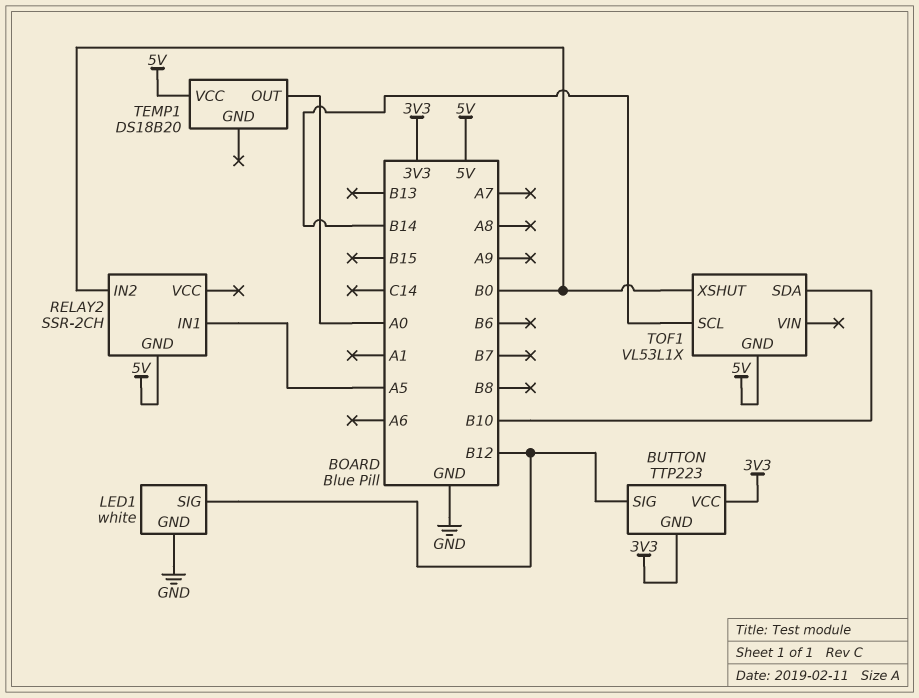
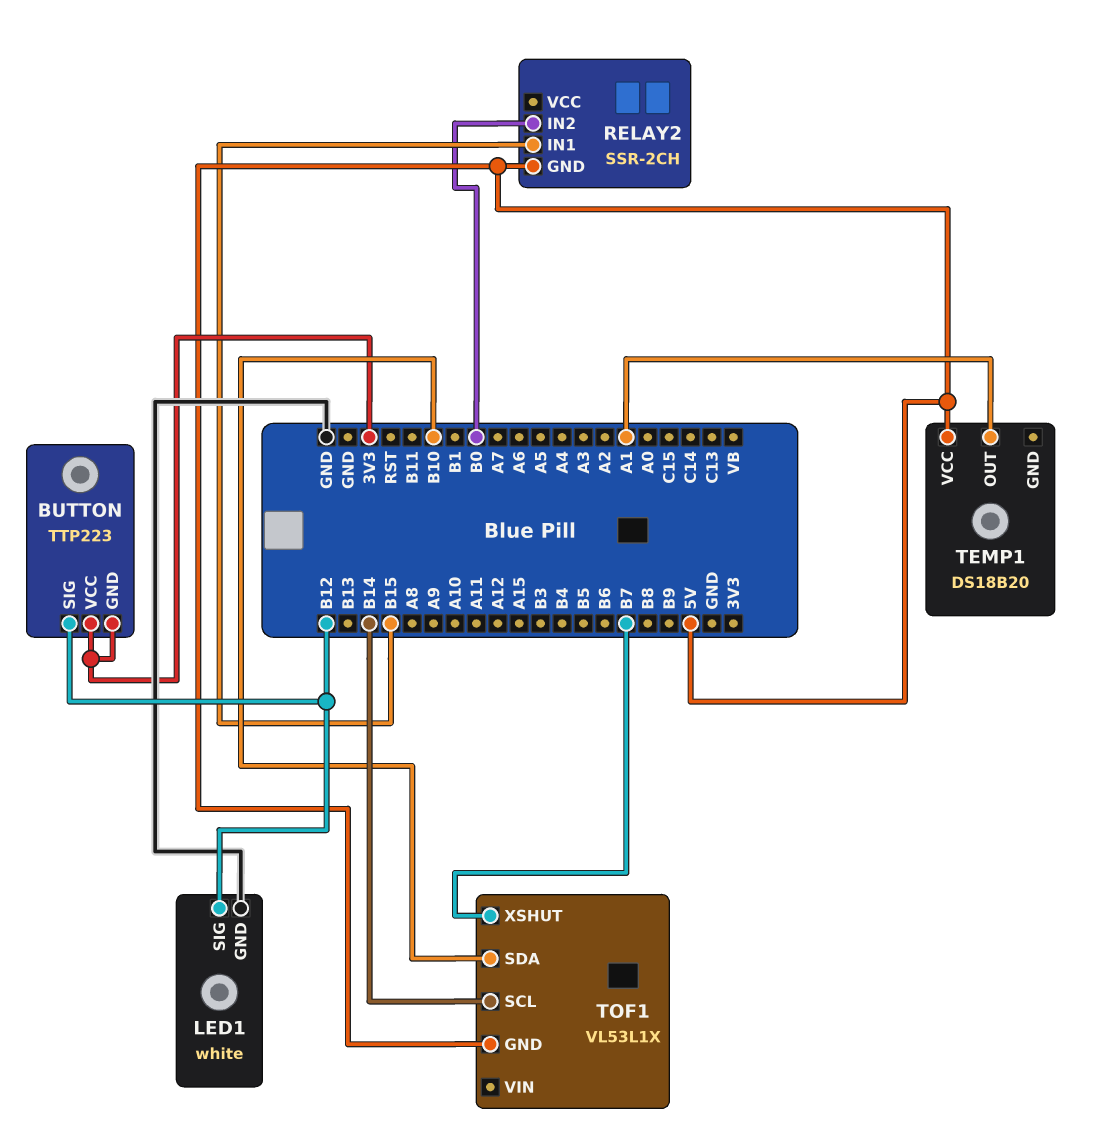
RELAY2 pin IN1: A5 -> B15
TEMP1 pin OUT: A0 -> A1
TOF1 pin XSHUT: B0 -> B7

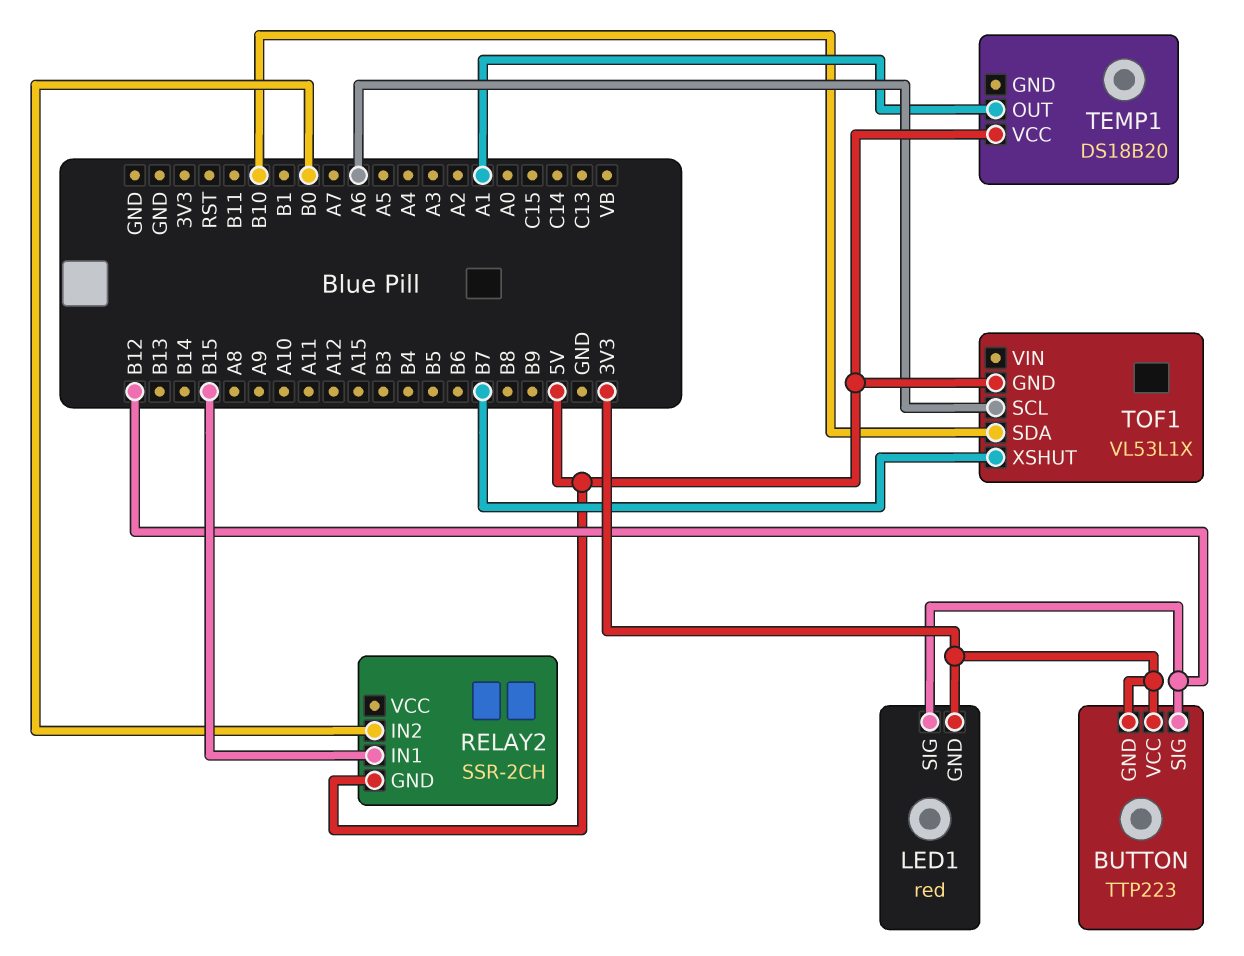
LED1: white -> red
LED1 pin GND: GND -> 3V3
TOF1 pin SCL: B14 -> A6

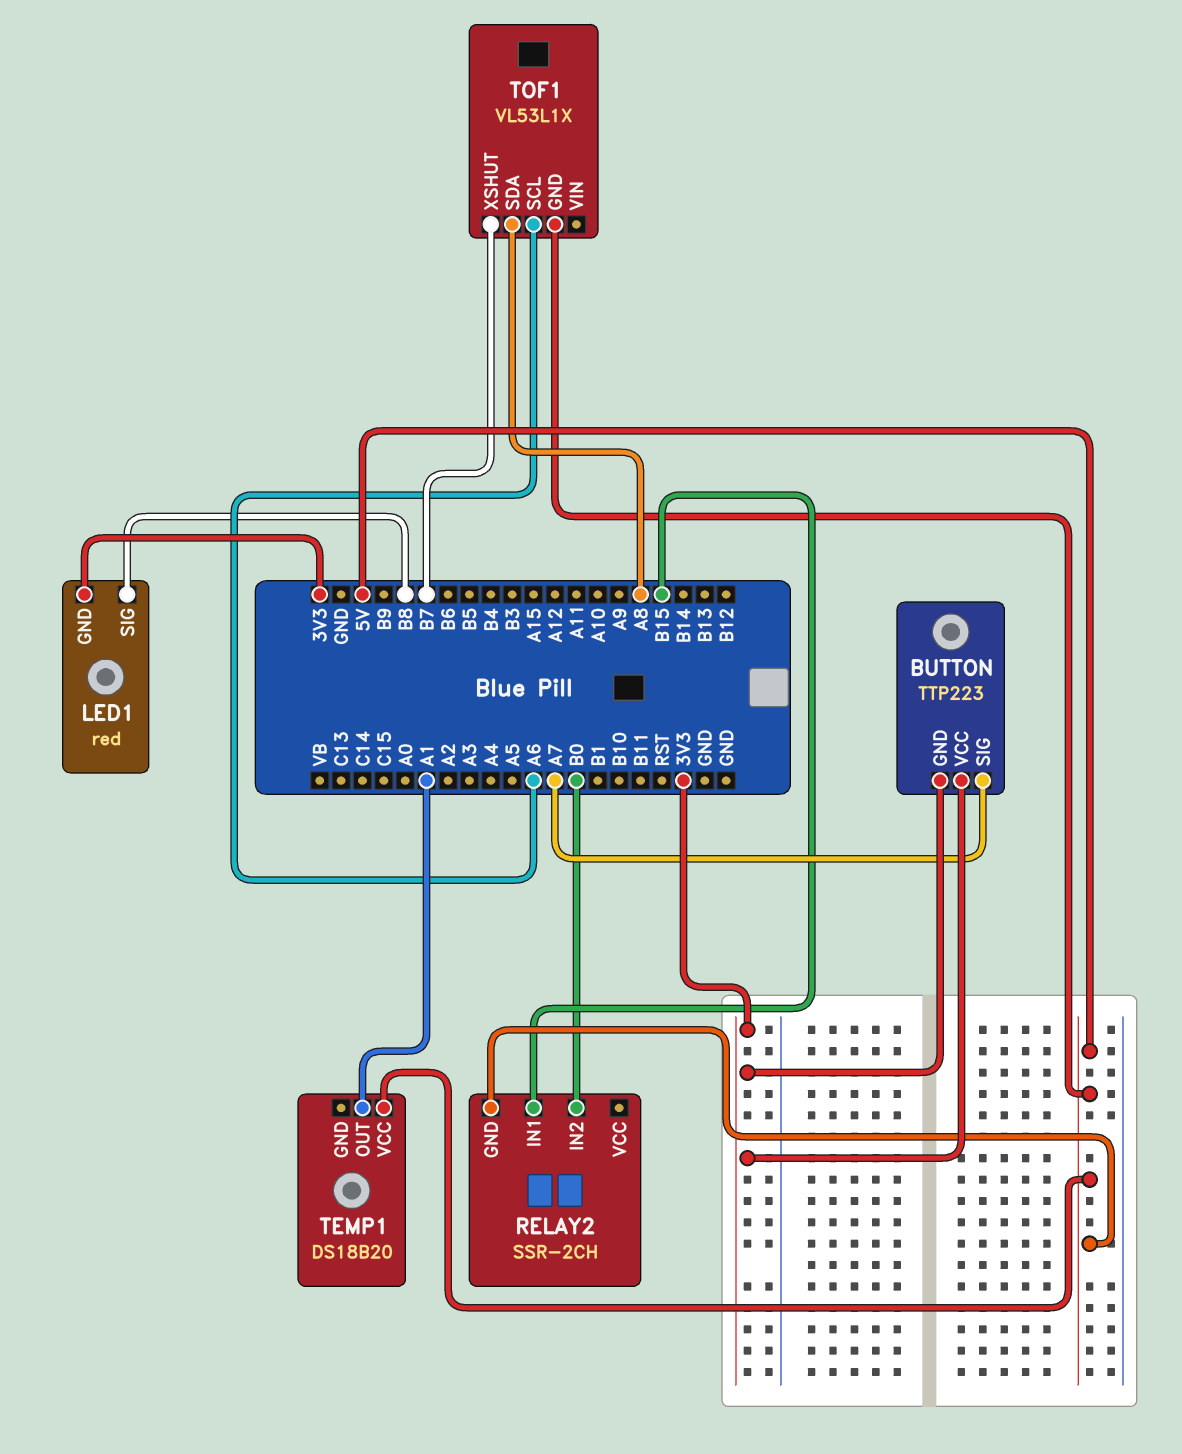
BUTTON pin SIG: B12 -> A7
LED1 pin SIG: B12 -> B8
TOF1 pin SDA: B10 -> A8

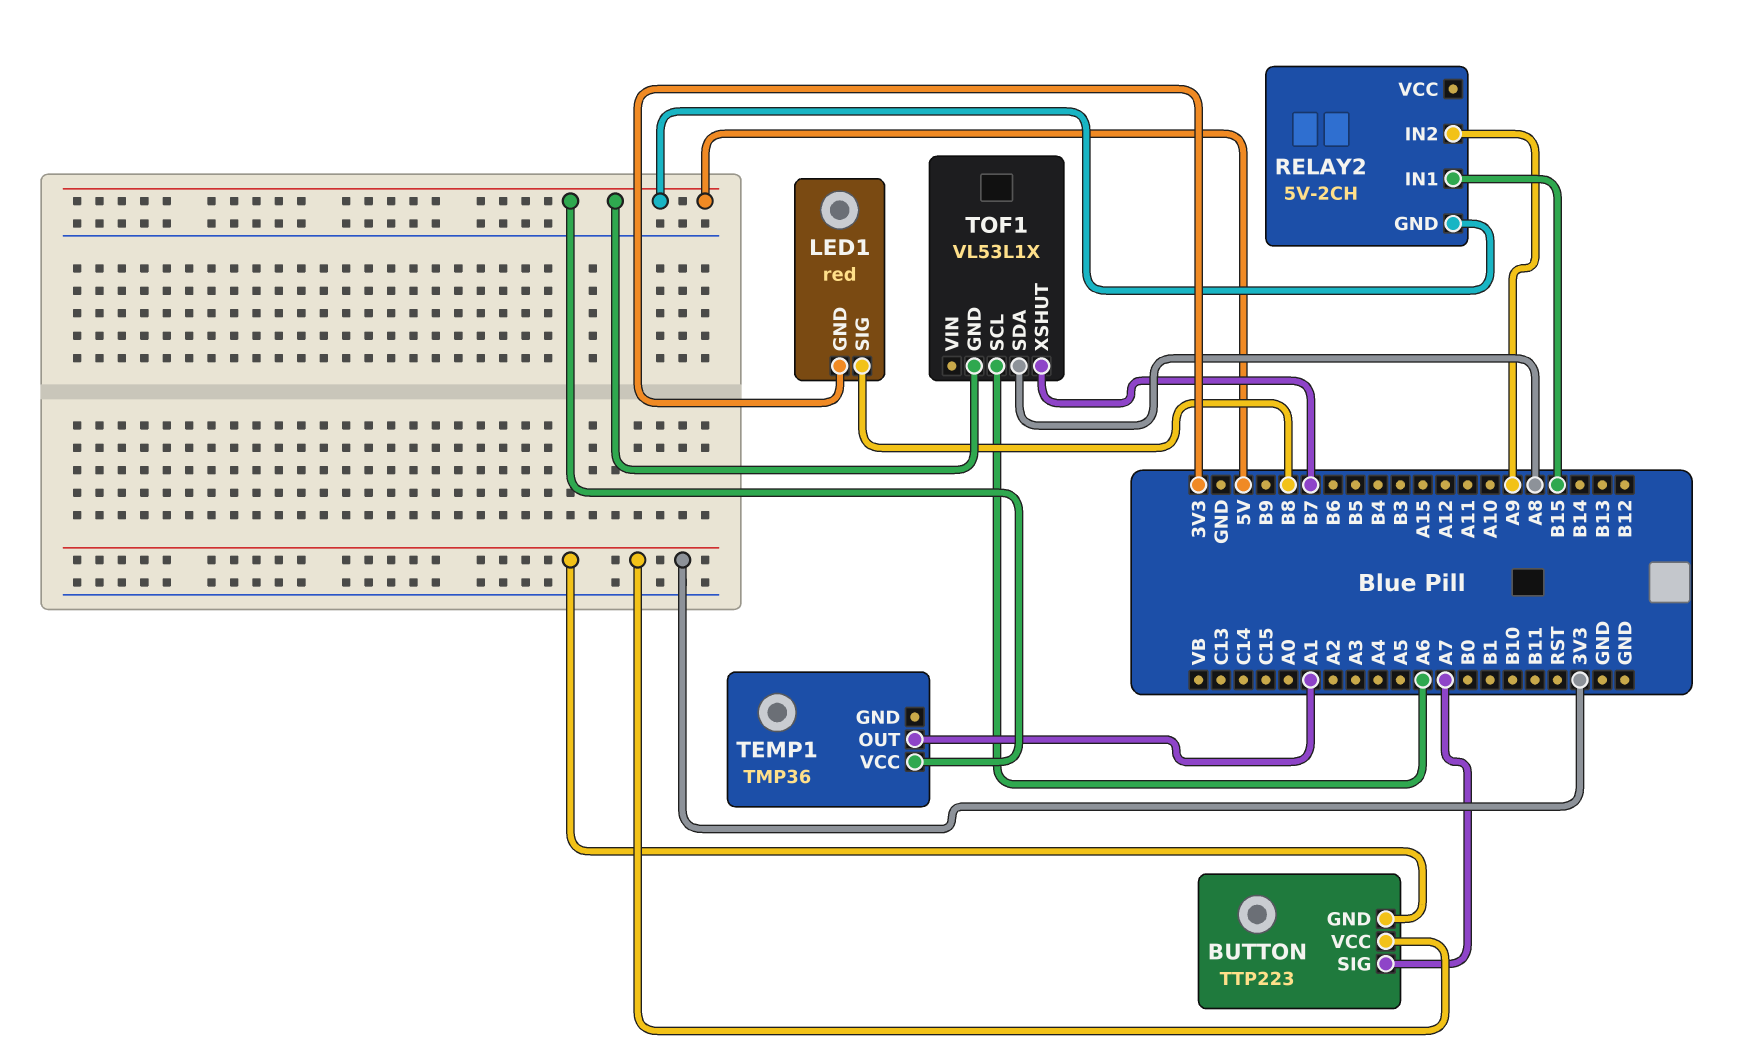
RELAY2: SSR-2CH -> 5V-2CH
RELAY2 pin IN2: B0 -> A9
TEMP1: DS18B20 -> TMP36

